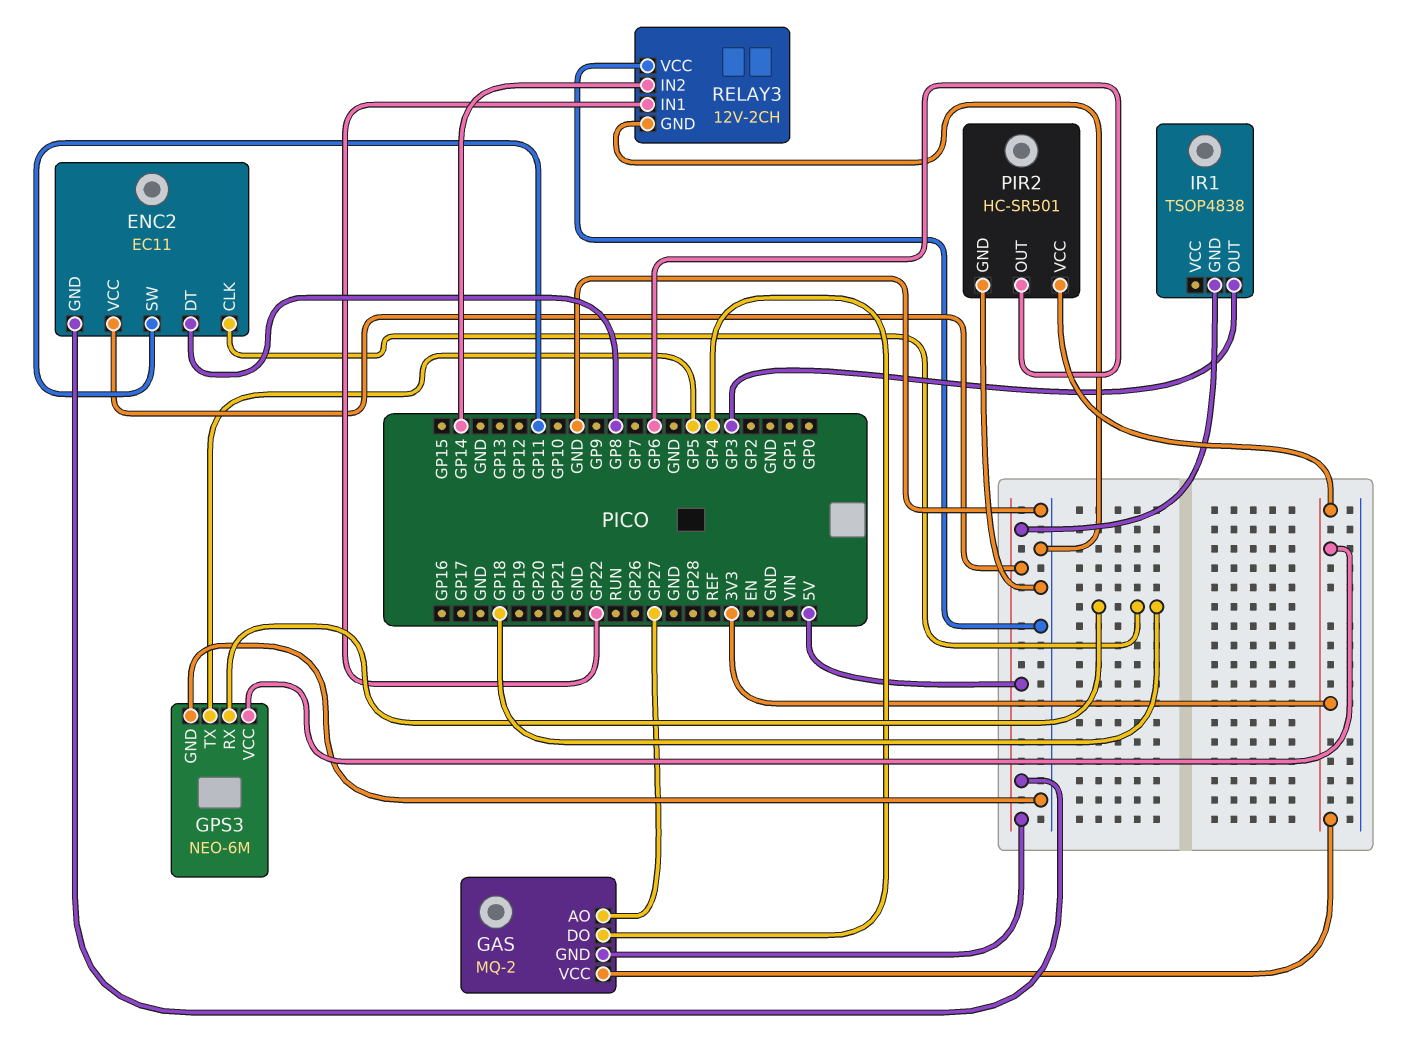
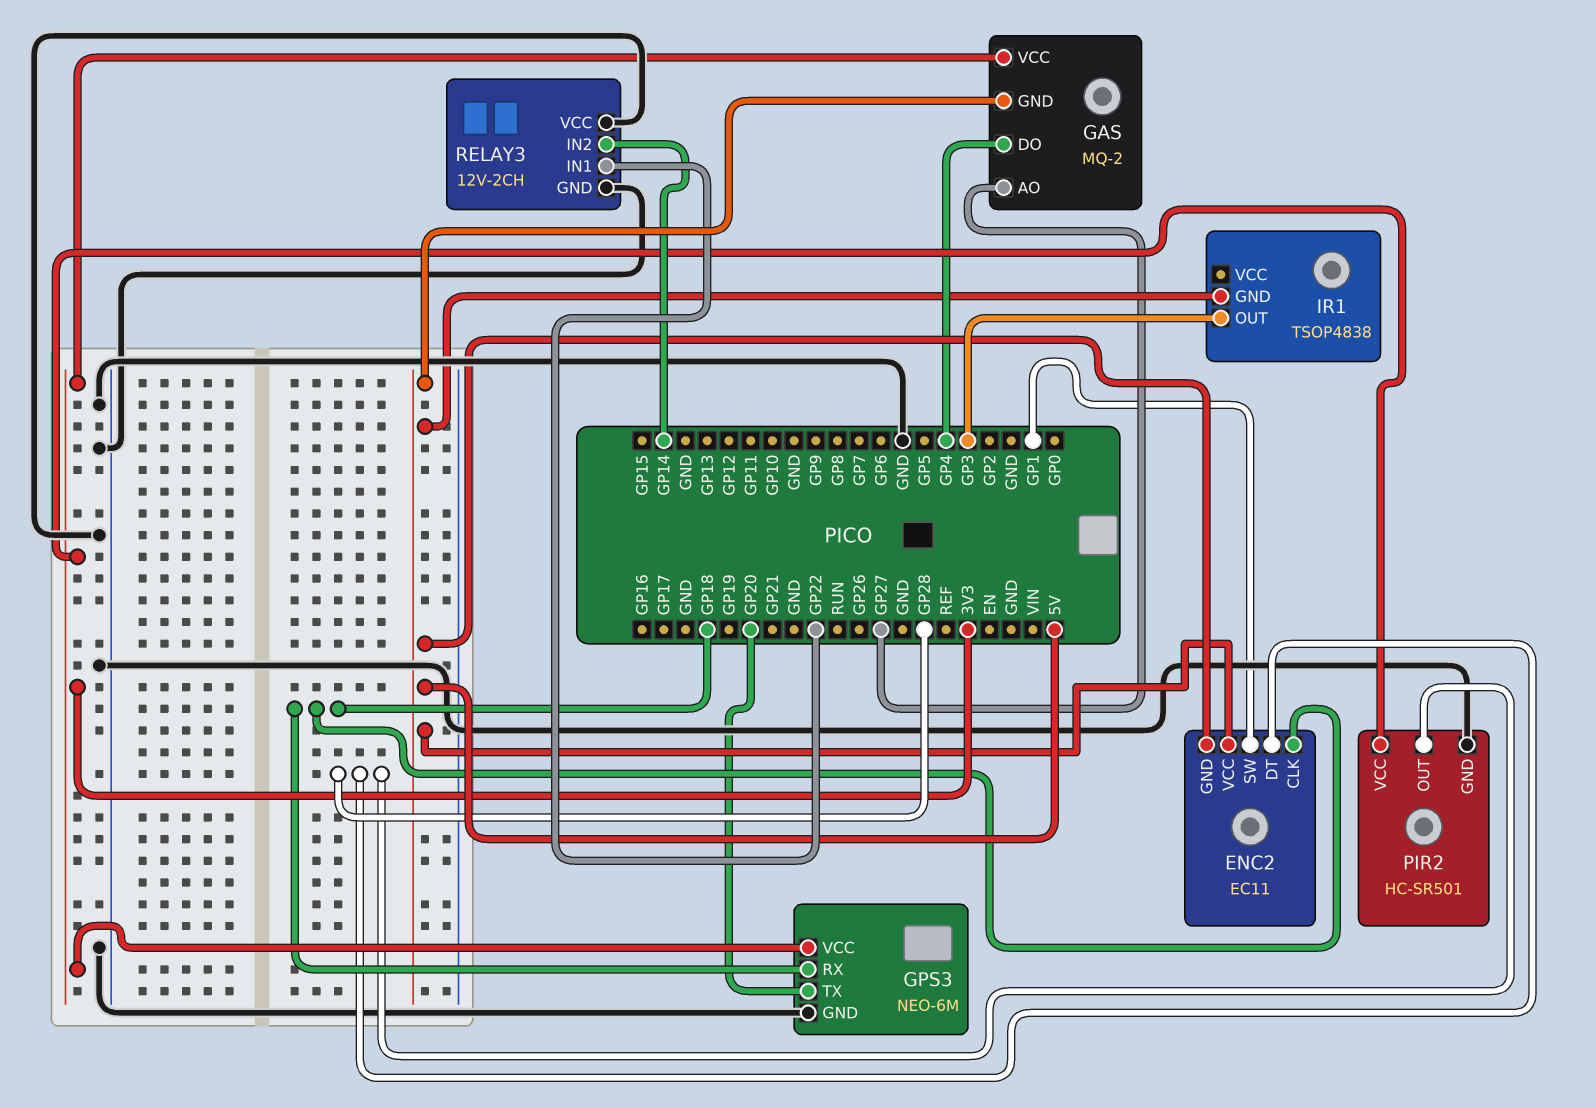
ENC2 pin DT: GP8 -> GP28
ENC2 pin SW: GP11 -> GP1
GPS3 pin TX: GP5 -> GP20
PIR2 pin OUT: GP6 -> GP28

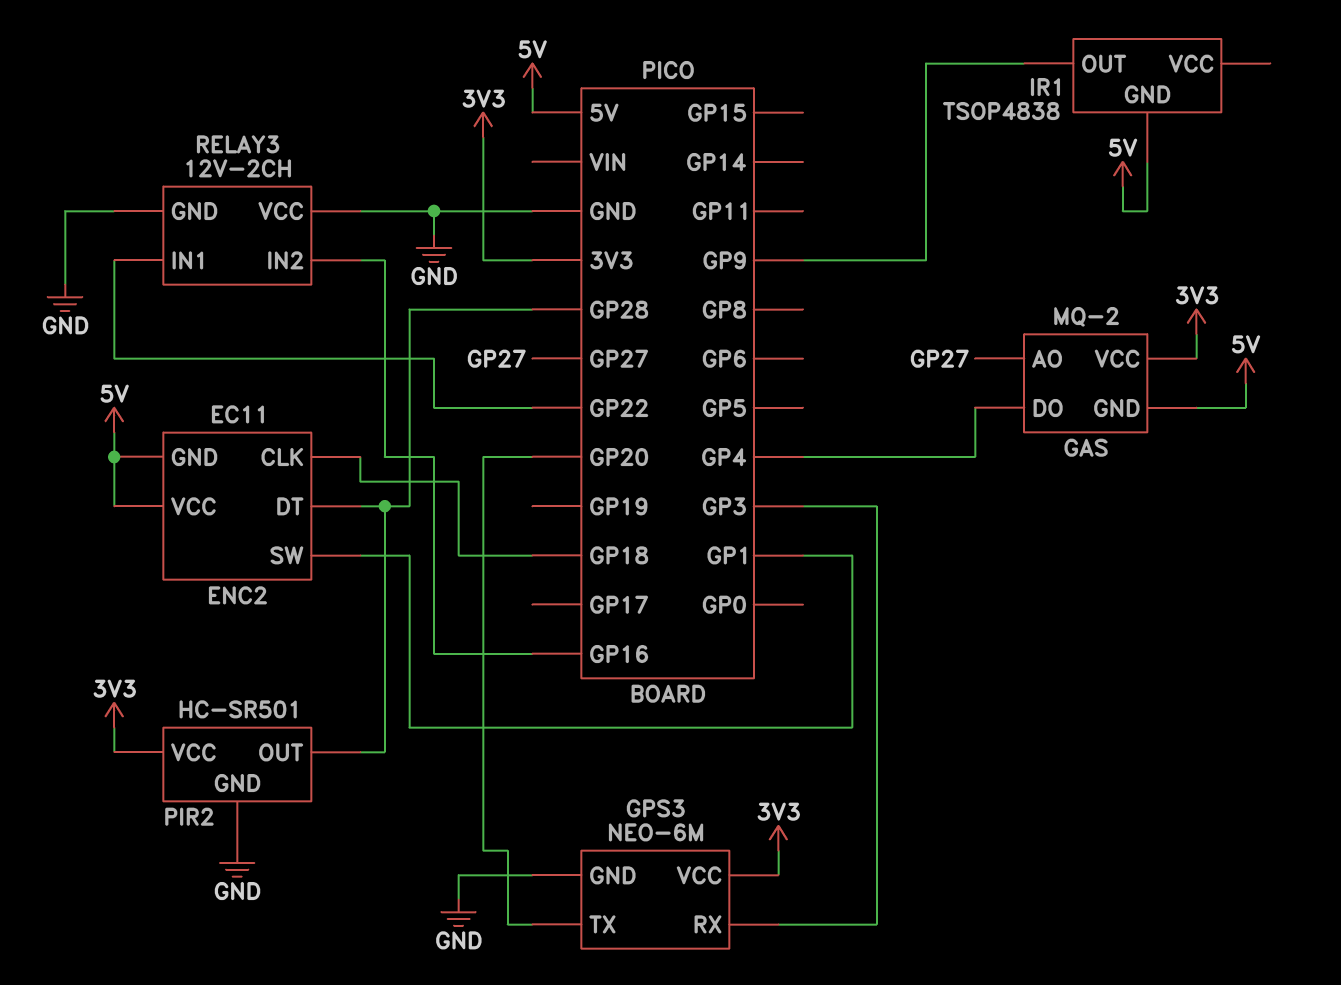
GPS3 pin RX: GP18 -> GP3
IR1 pin OUT: GP3 -> GP9
RELAY3 pin IN2: GP14 -> GP16

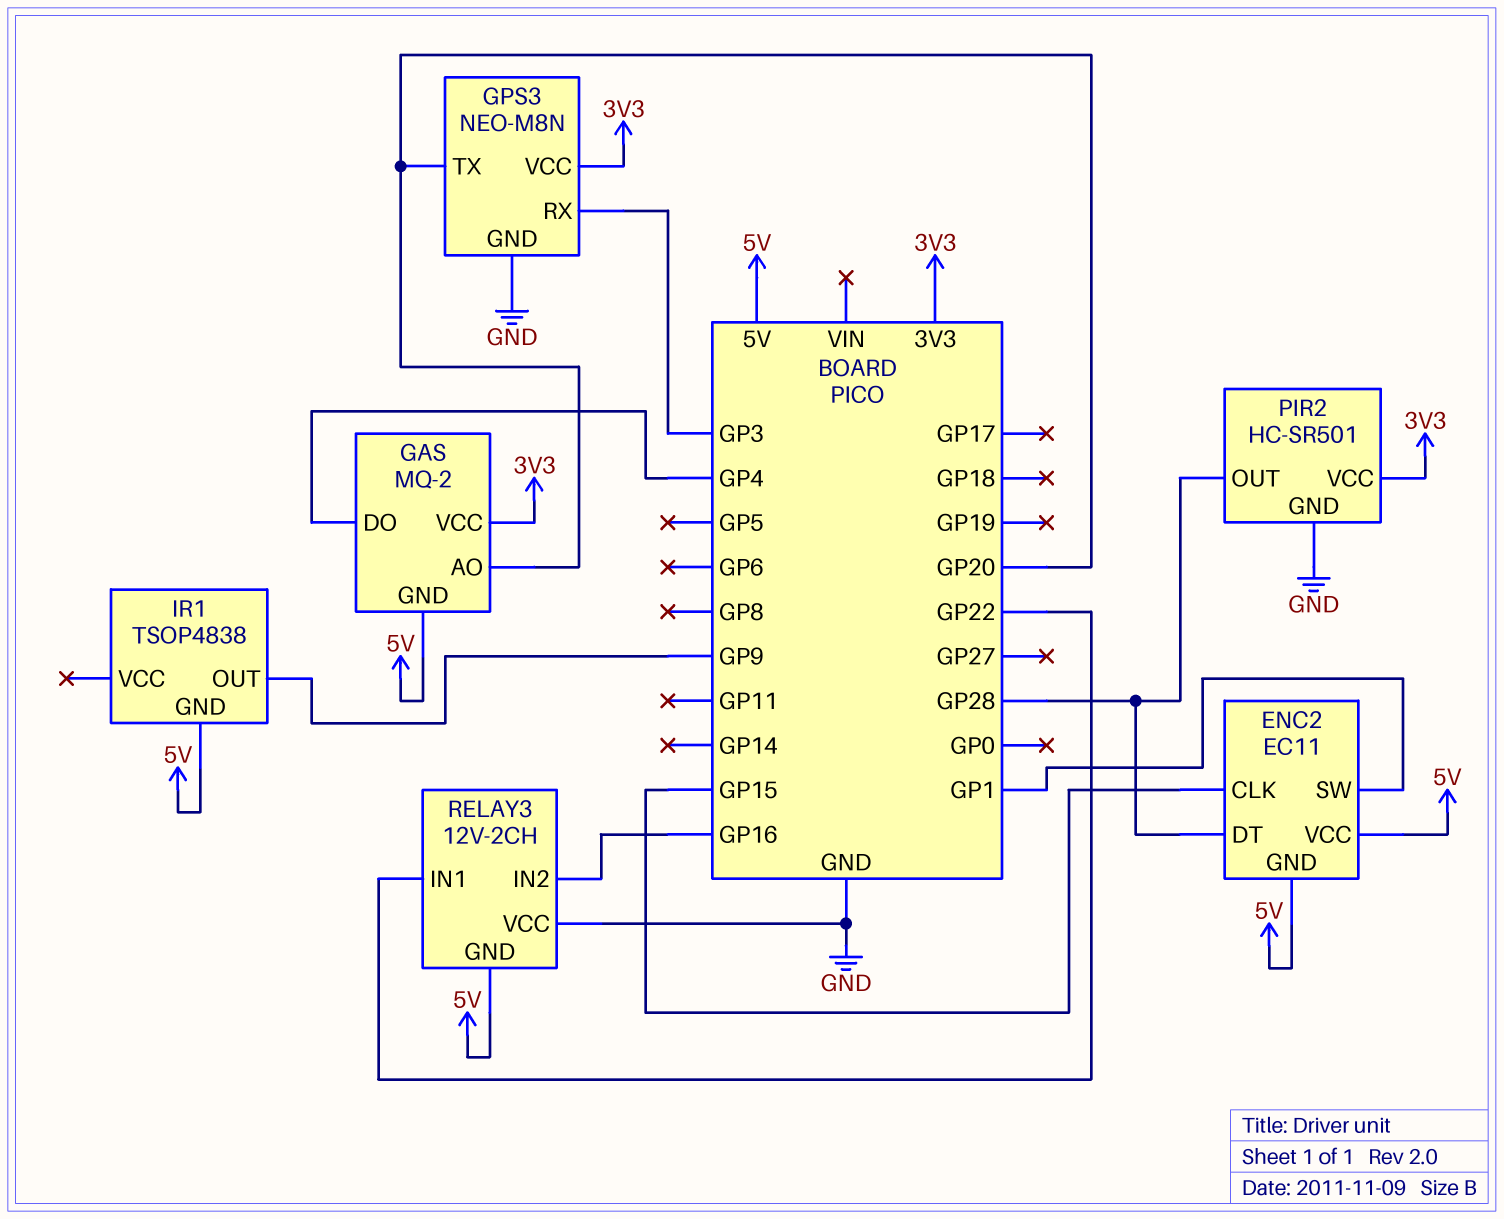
ENC2 pin CLK: GP18 -> GP15
GAS pin AO: GP27 -> GP20
GPS3: NEO-6M -> NEO-M8N
RELAY3 pin GND: GND -> 5V

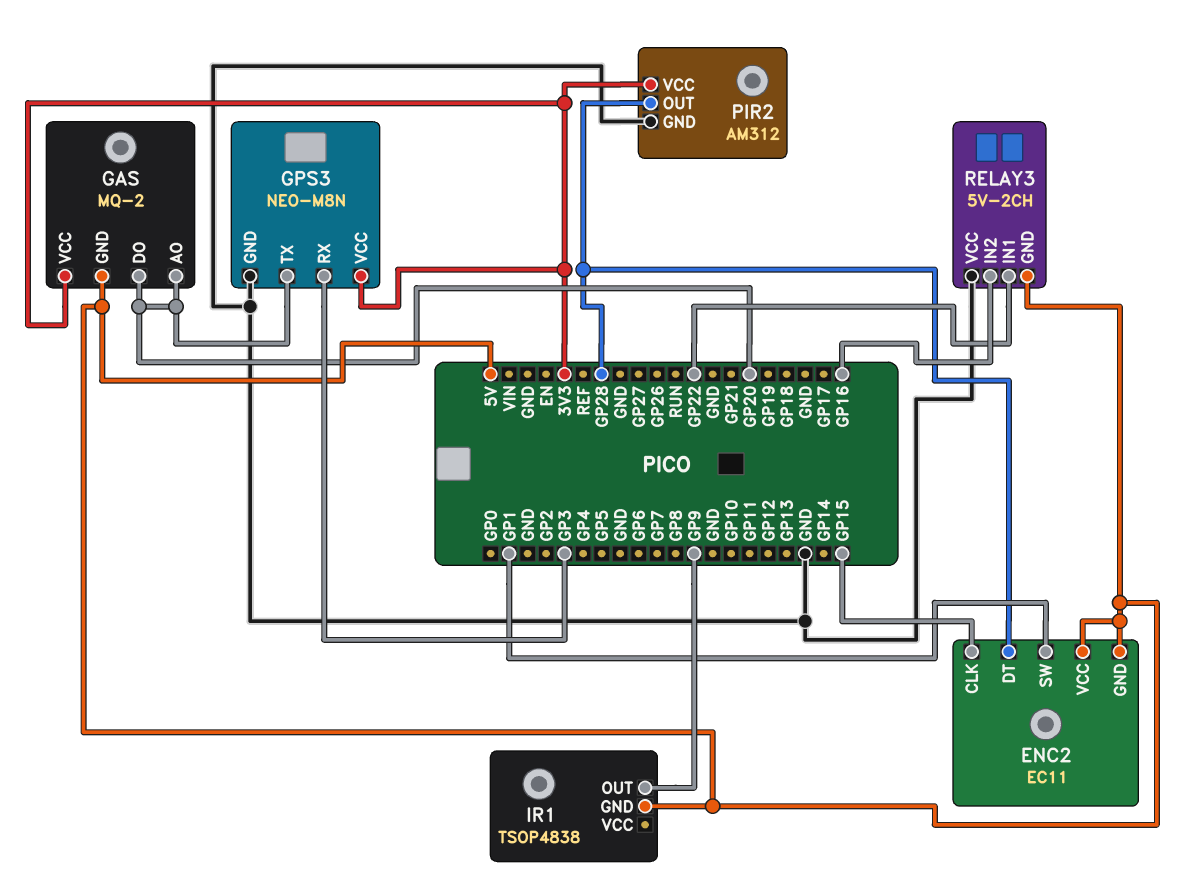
GAS pin DO: GP4 -> GP20
PIR2: HC-SR501 -> AM312
RELAY3: 12V-2CH -> 5V-2CH

